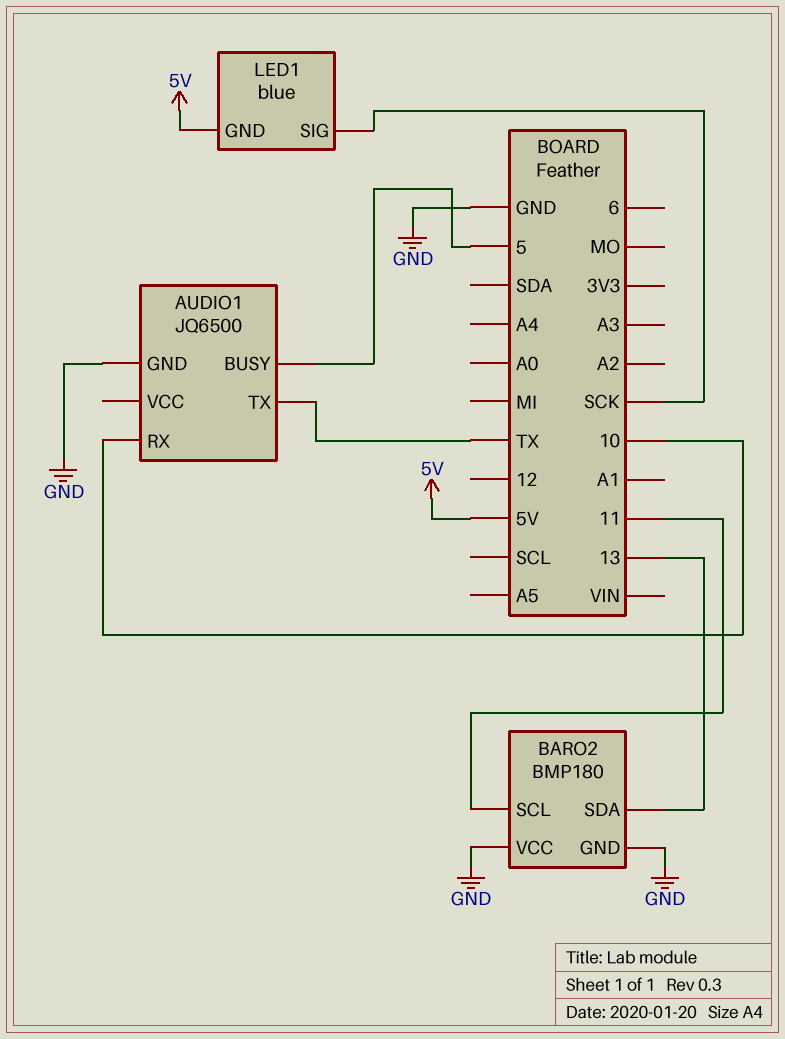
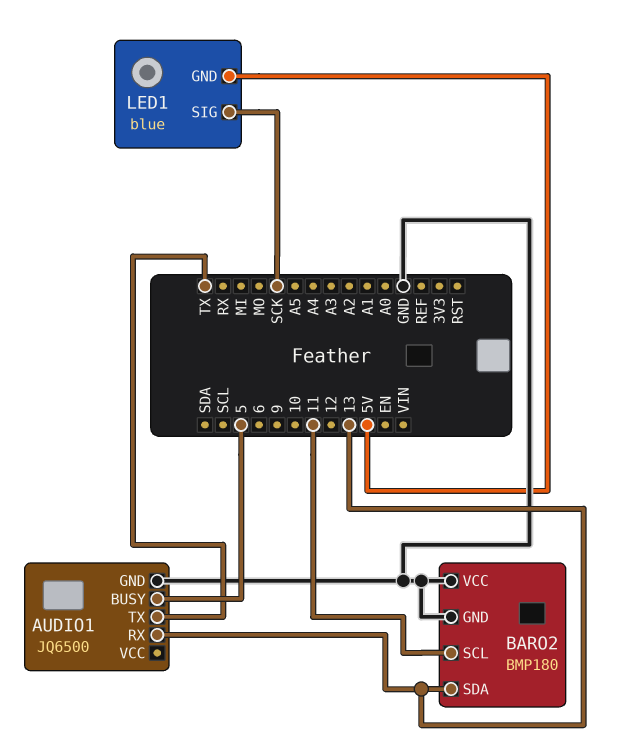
AUDIO1 pin RX: 10 -> 13

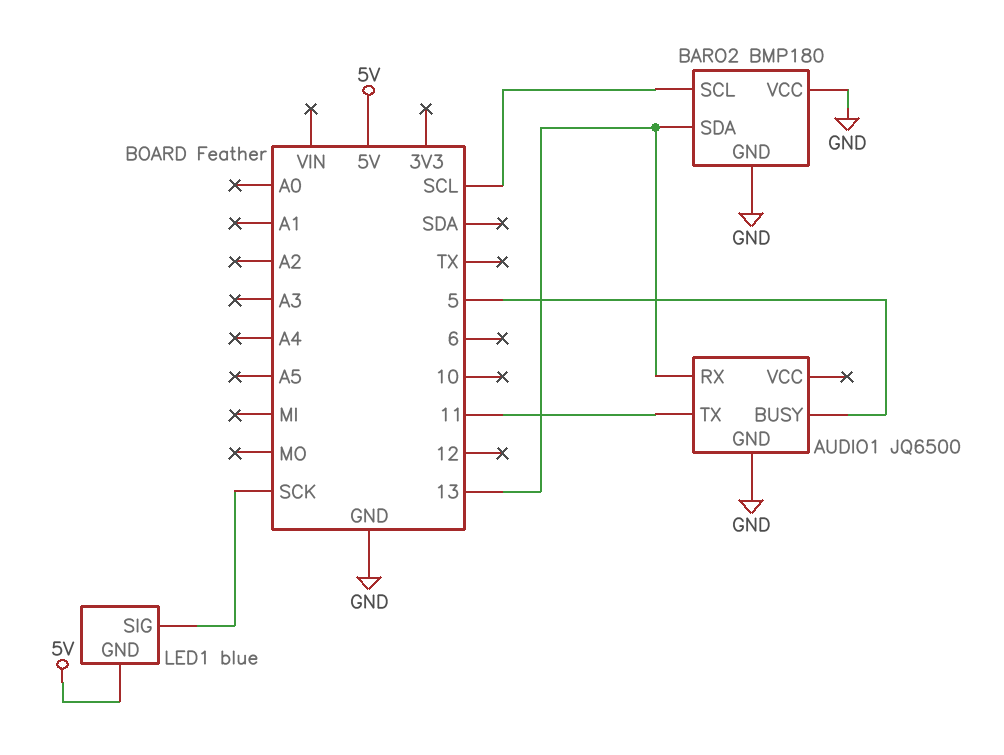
AUDIO1 pin TX: TX -> 11
BARO2 pin SCL: 11 -> SCL

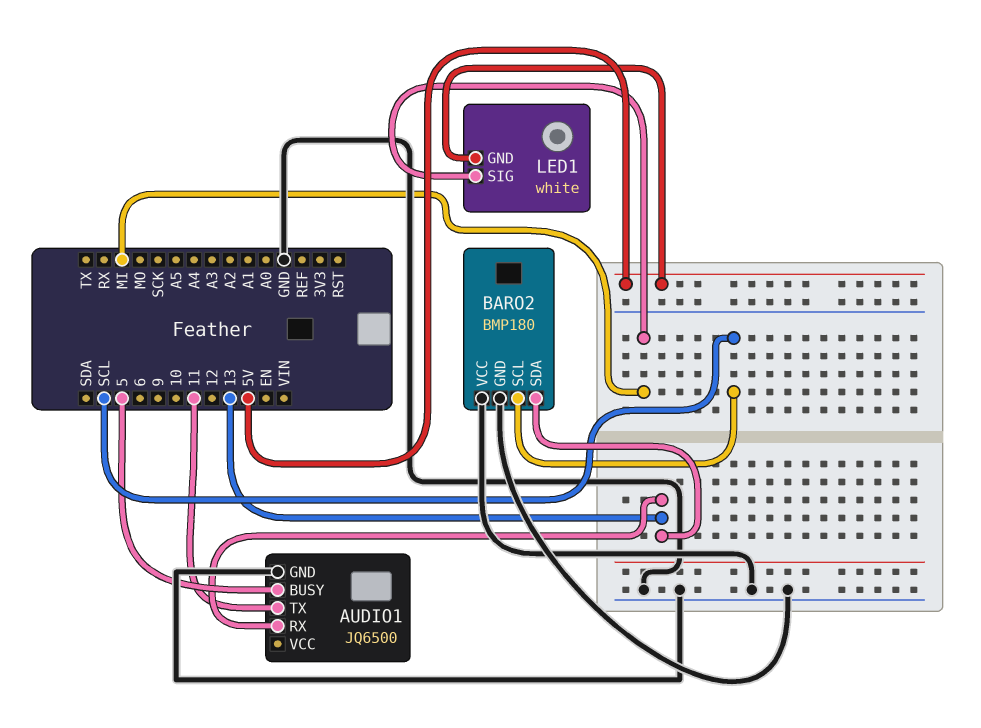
LED1: blue -> white
LED1 pin SIG: SCK -> MI

